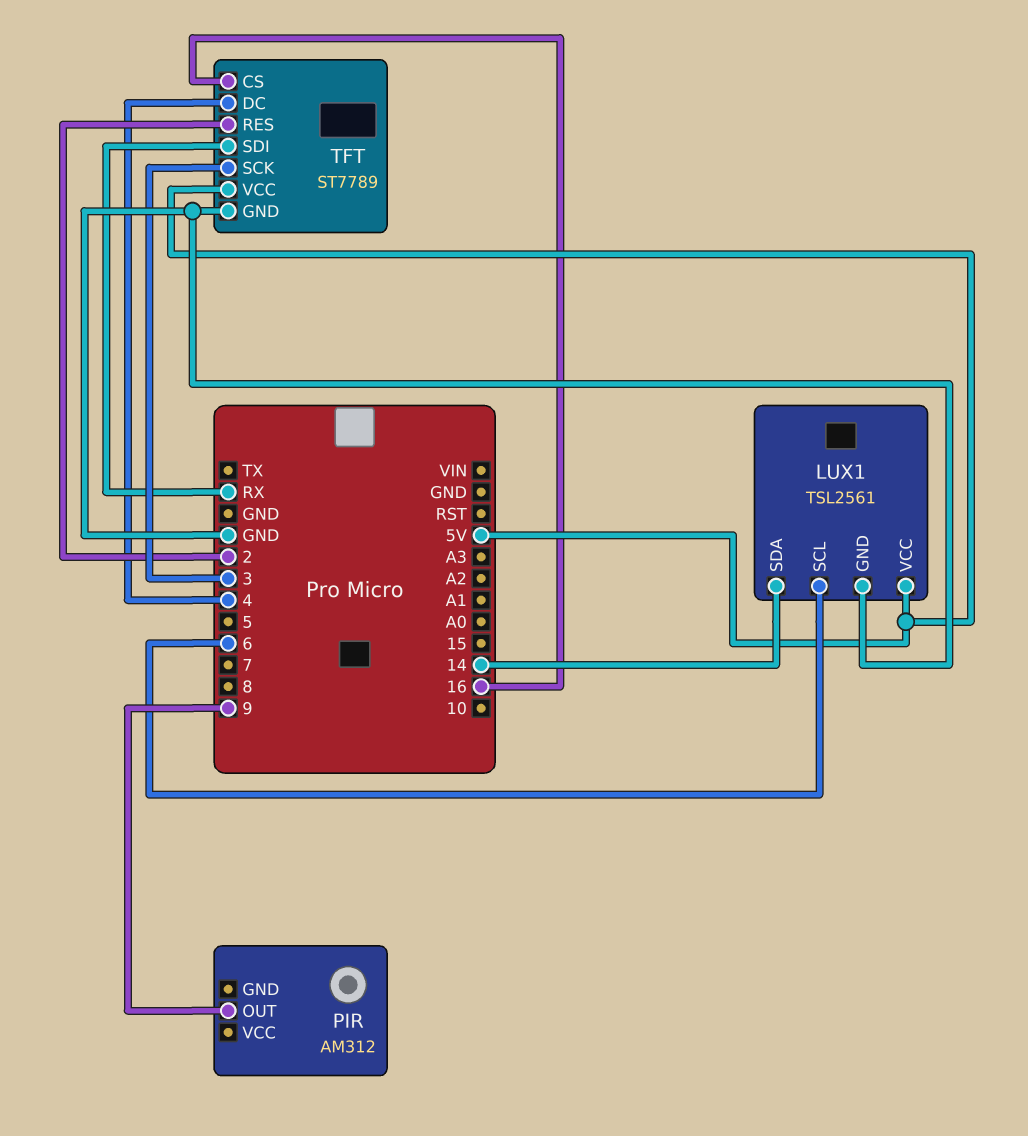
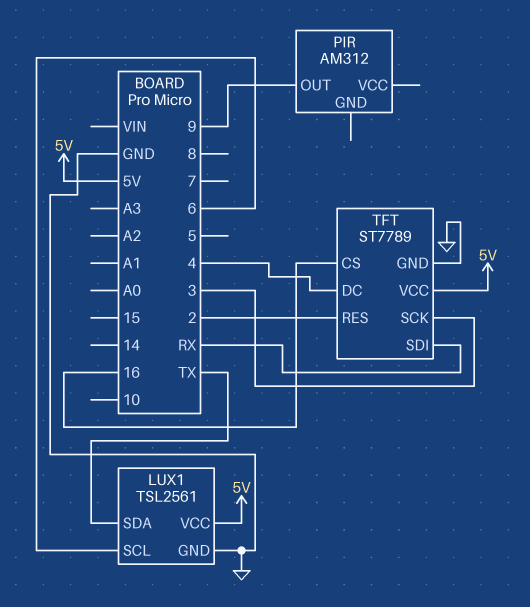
LUX1 pin SDA: 14 -> TX

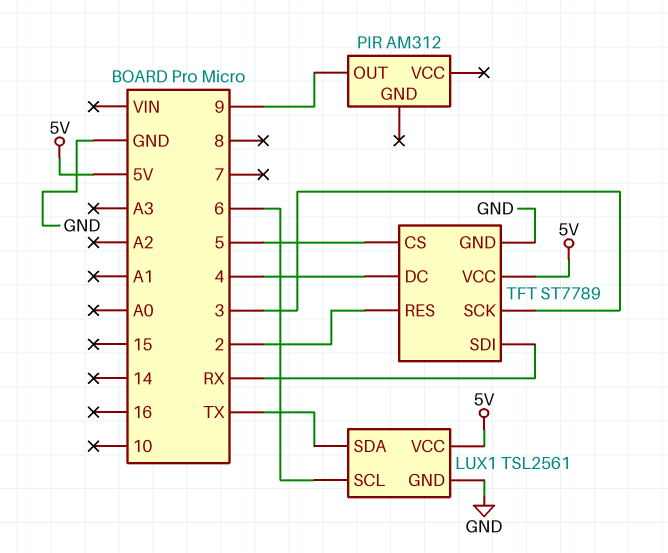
TFT pin CS: 16 -> 5

